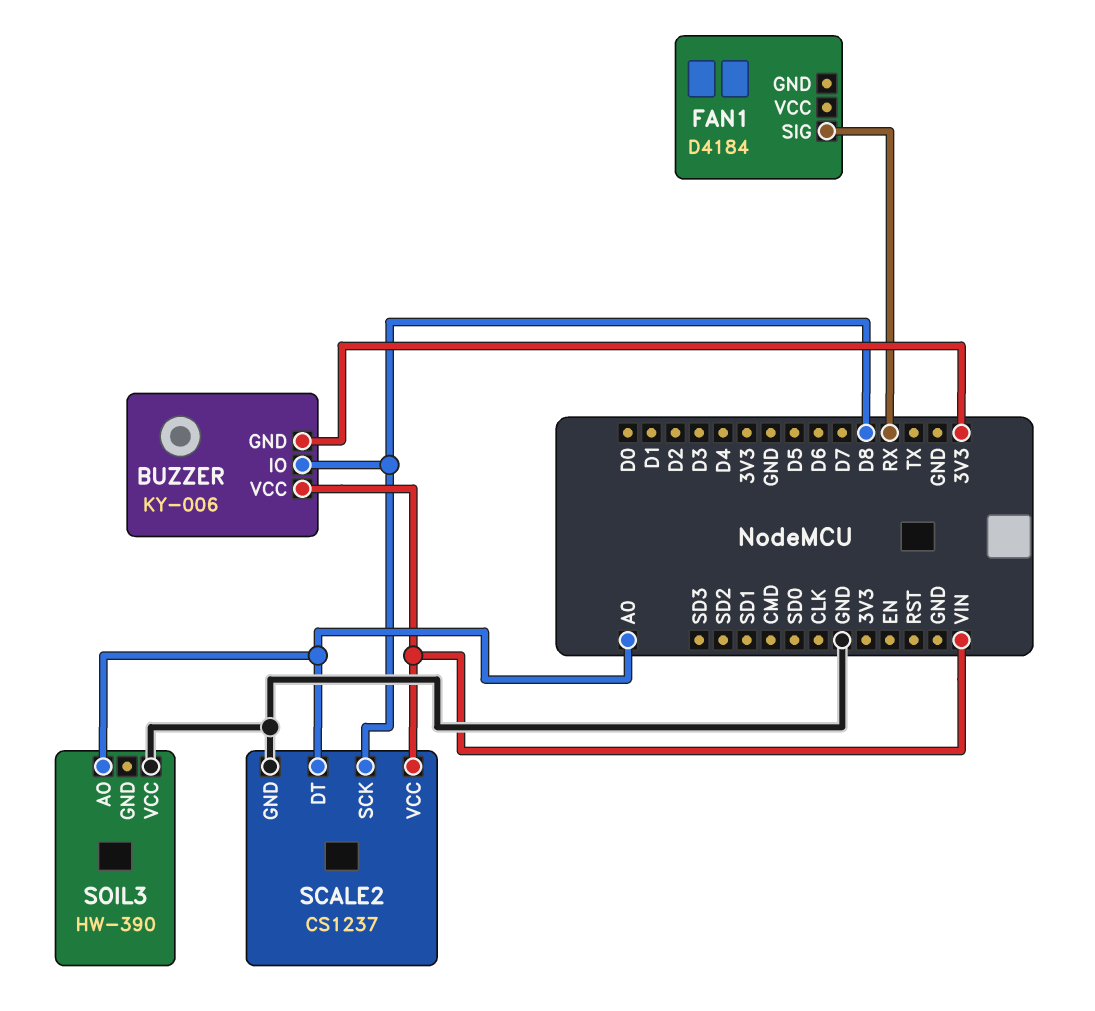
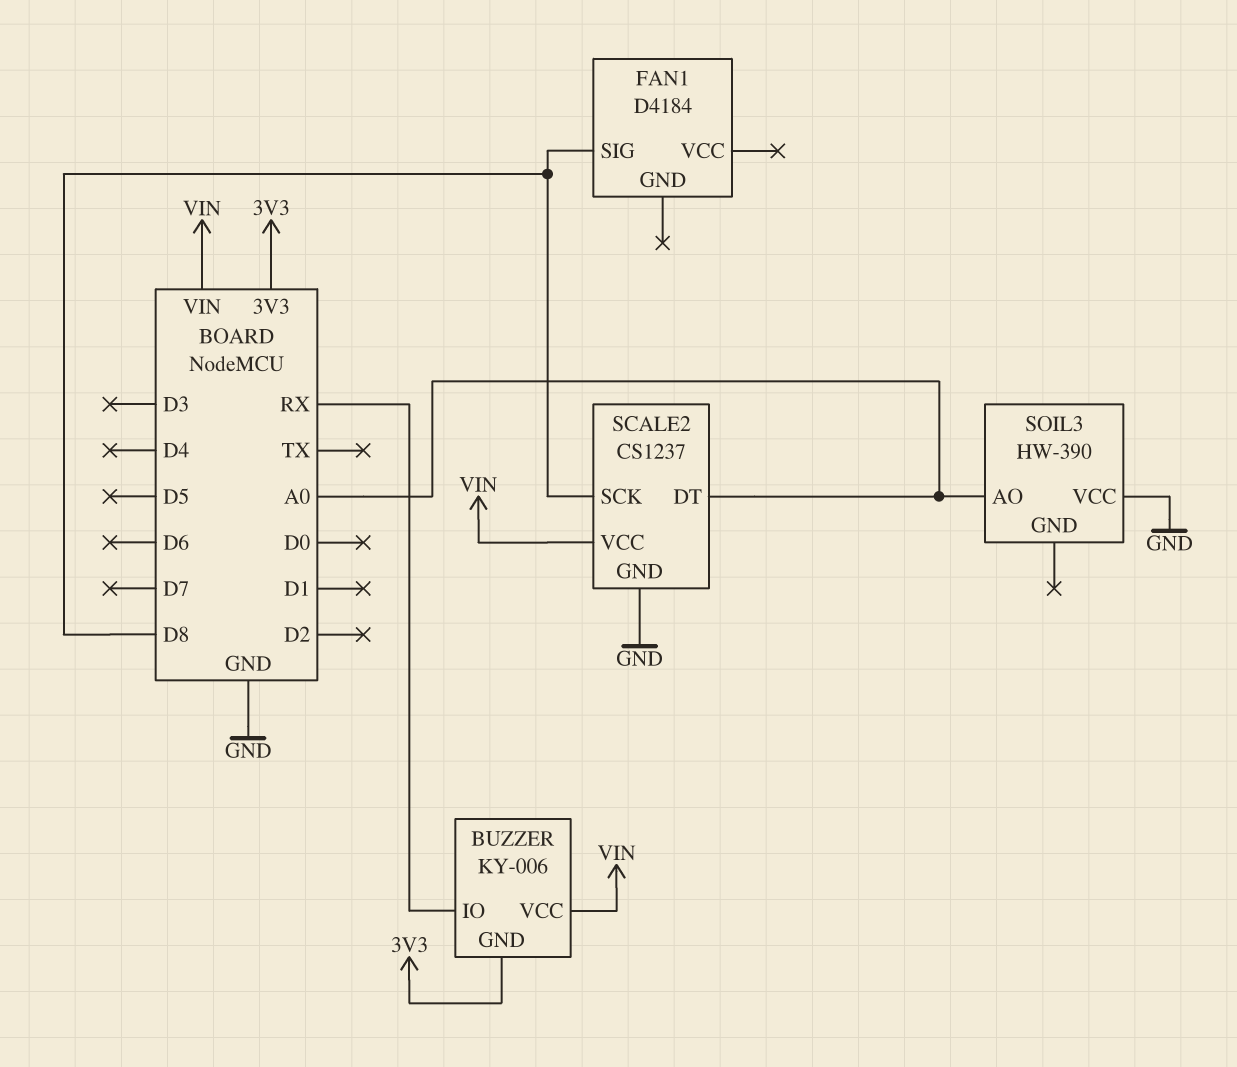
BUZZER pin IO: D8 -> RX
FAN1 pin SIG: RX -> D8

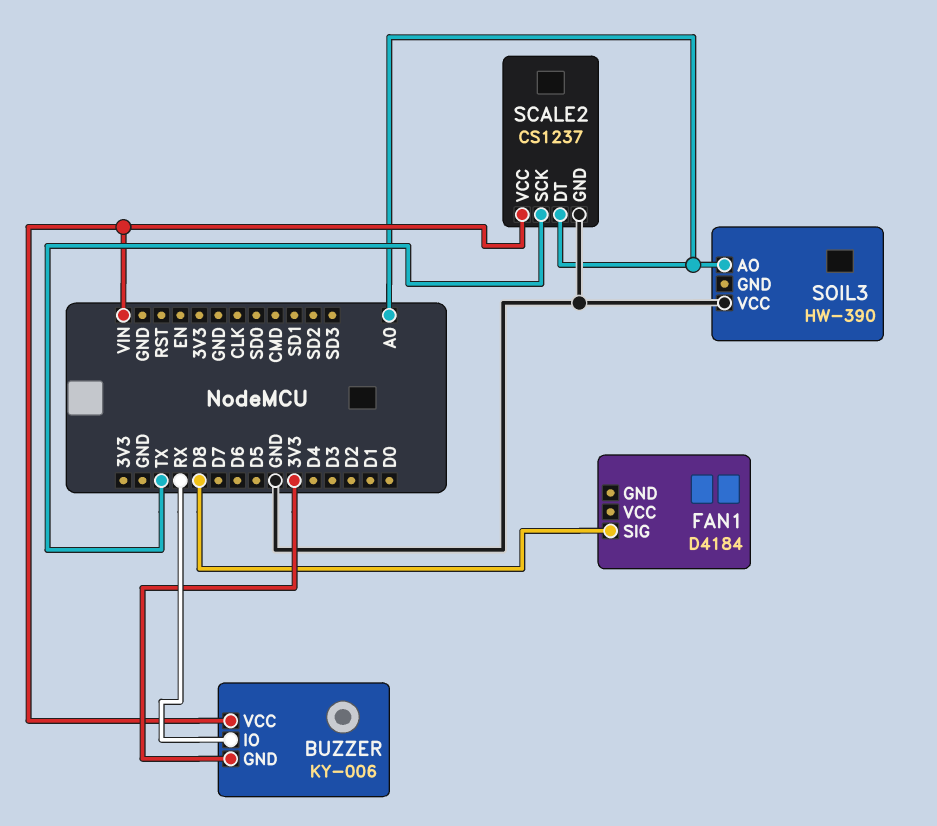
SCALE2 pin SCK: D8 -> TX

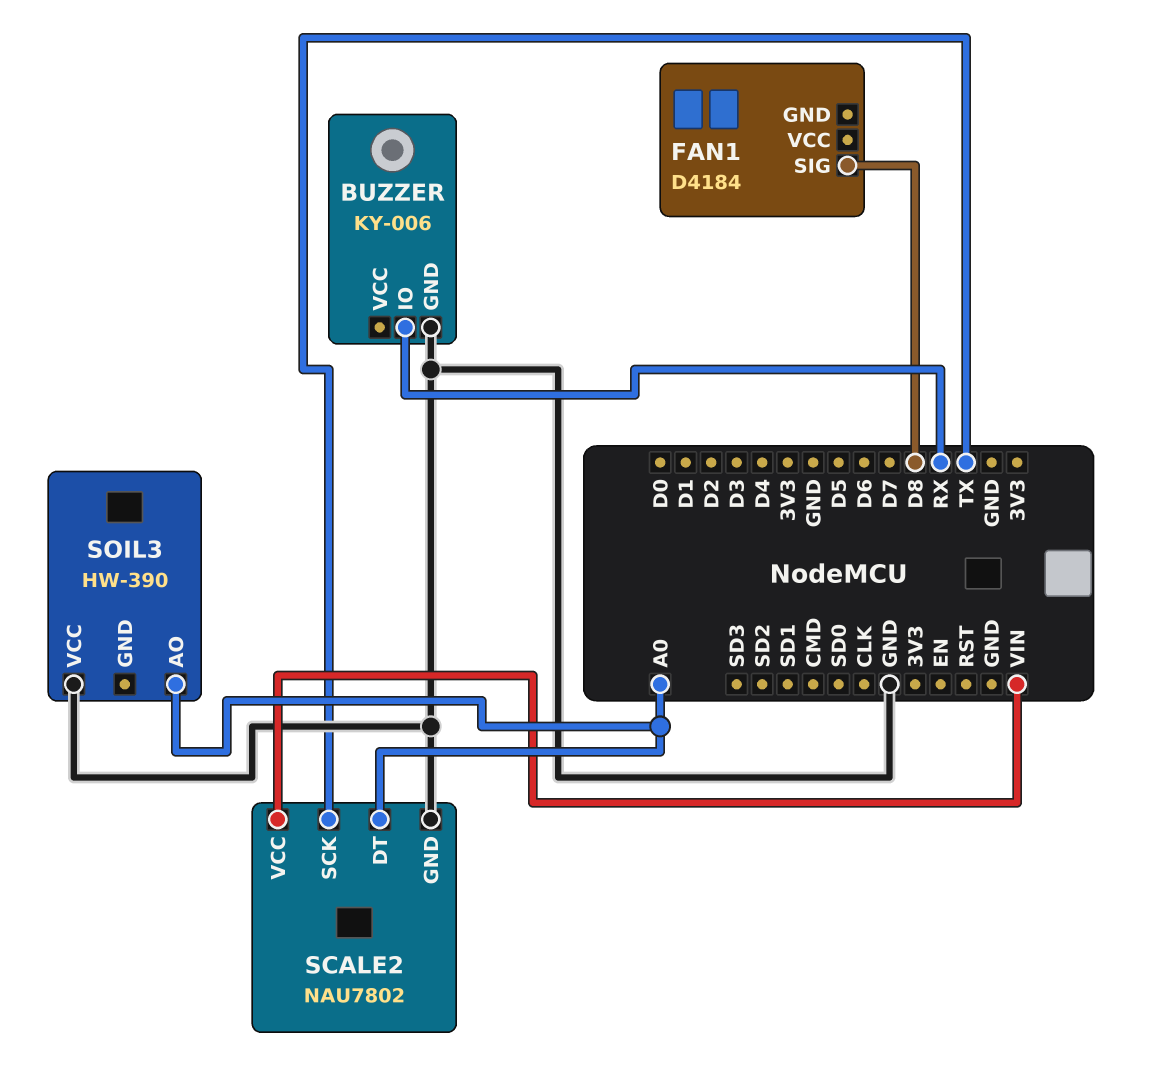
BUZZER pin GND: 3V3 -> GND
BUZZER pin VCC: VIN -> none
SCALE2: CS1237 -> NAU7802

